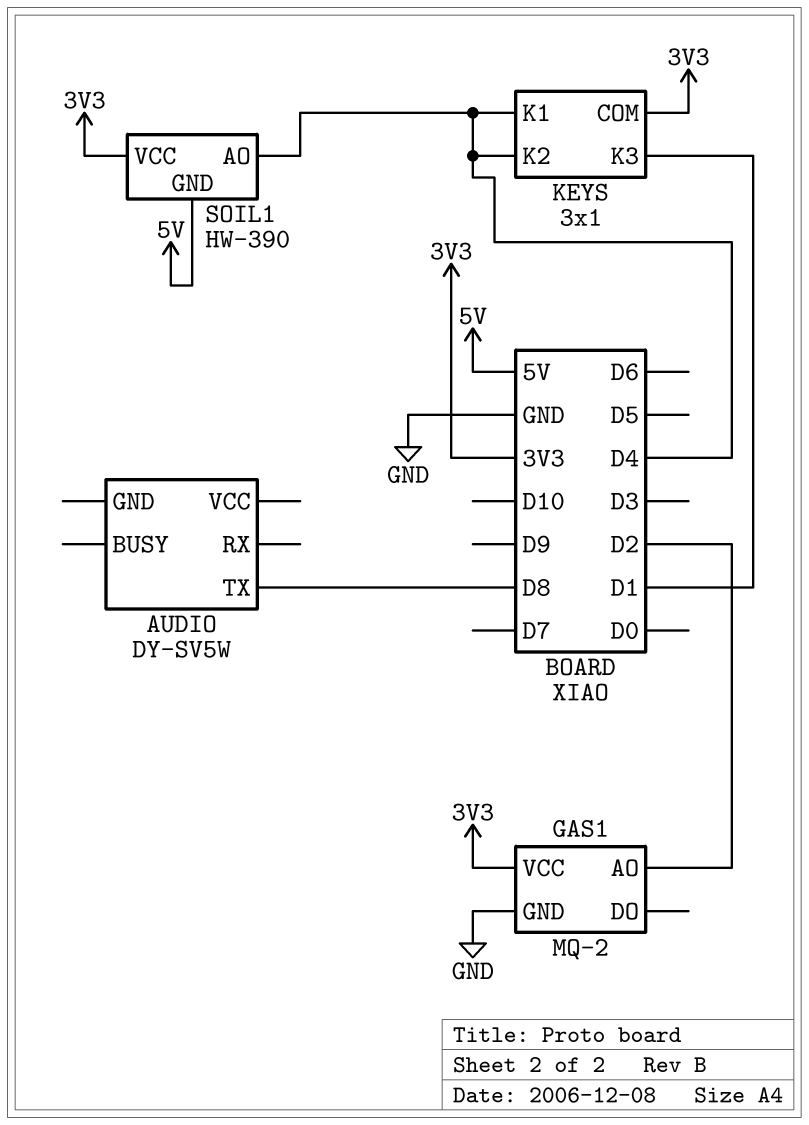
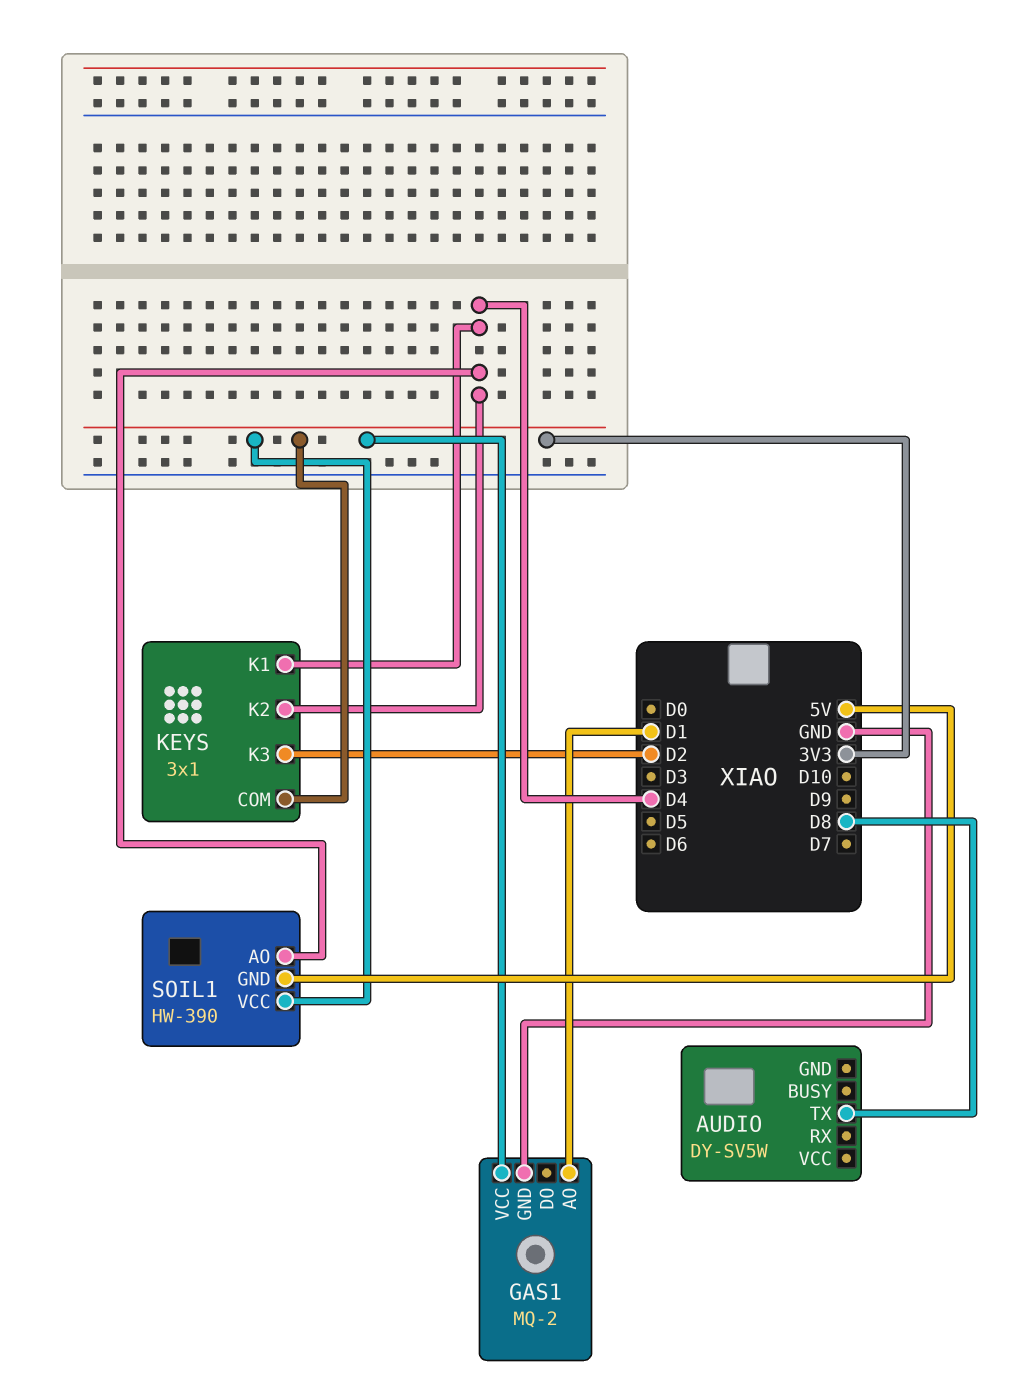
GAS1 pin AO: D2 -> D1
KEYS pin K3: D1 -> D2

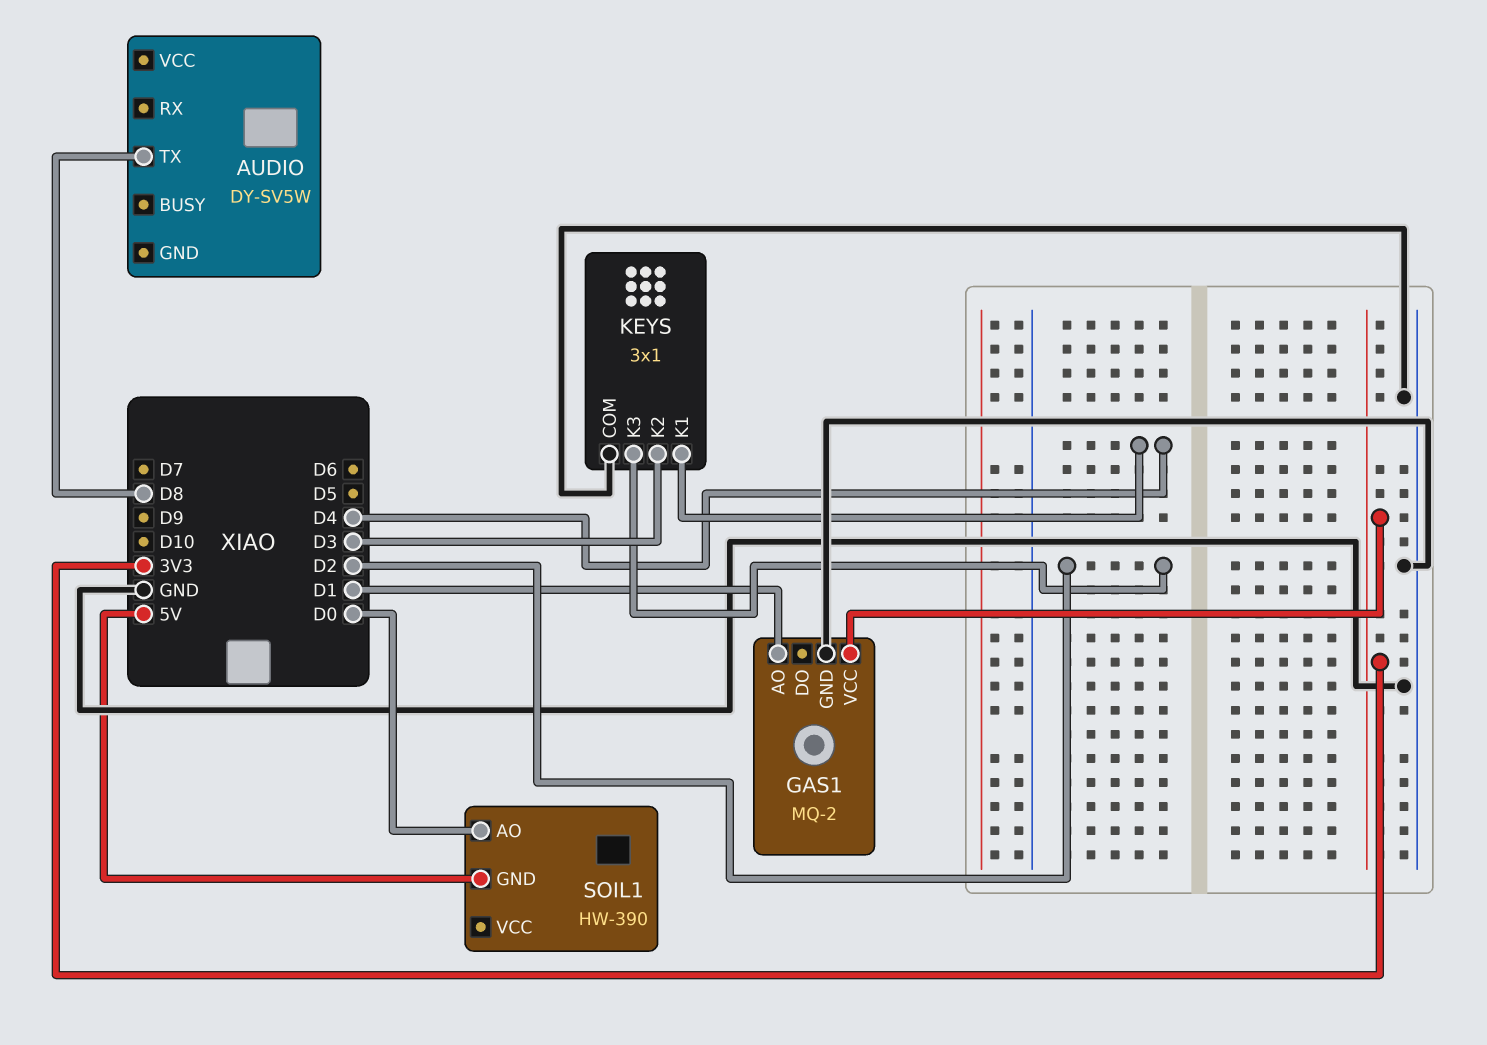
KEYS pin COM: 3V3 -> GND
KEYS pin K2: D4 -> D3
SOIL1 pin AO: D4 -> D0
SOIL1 pin VCC: 3V3 -> none

